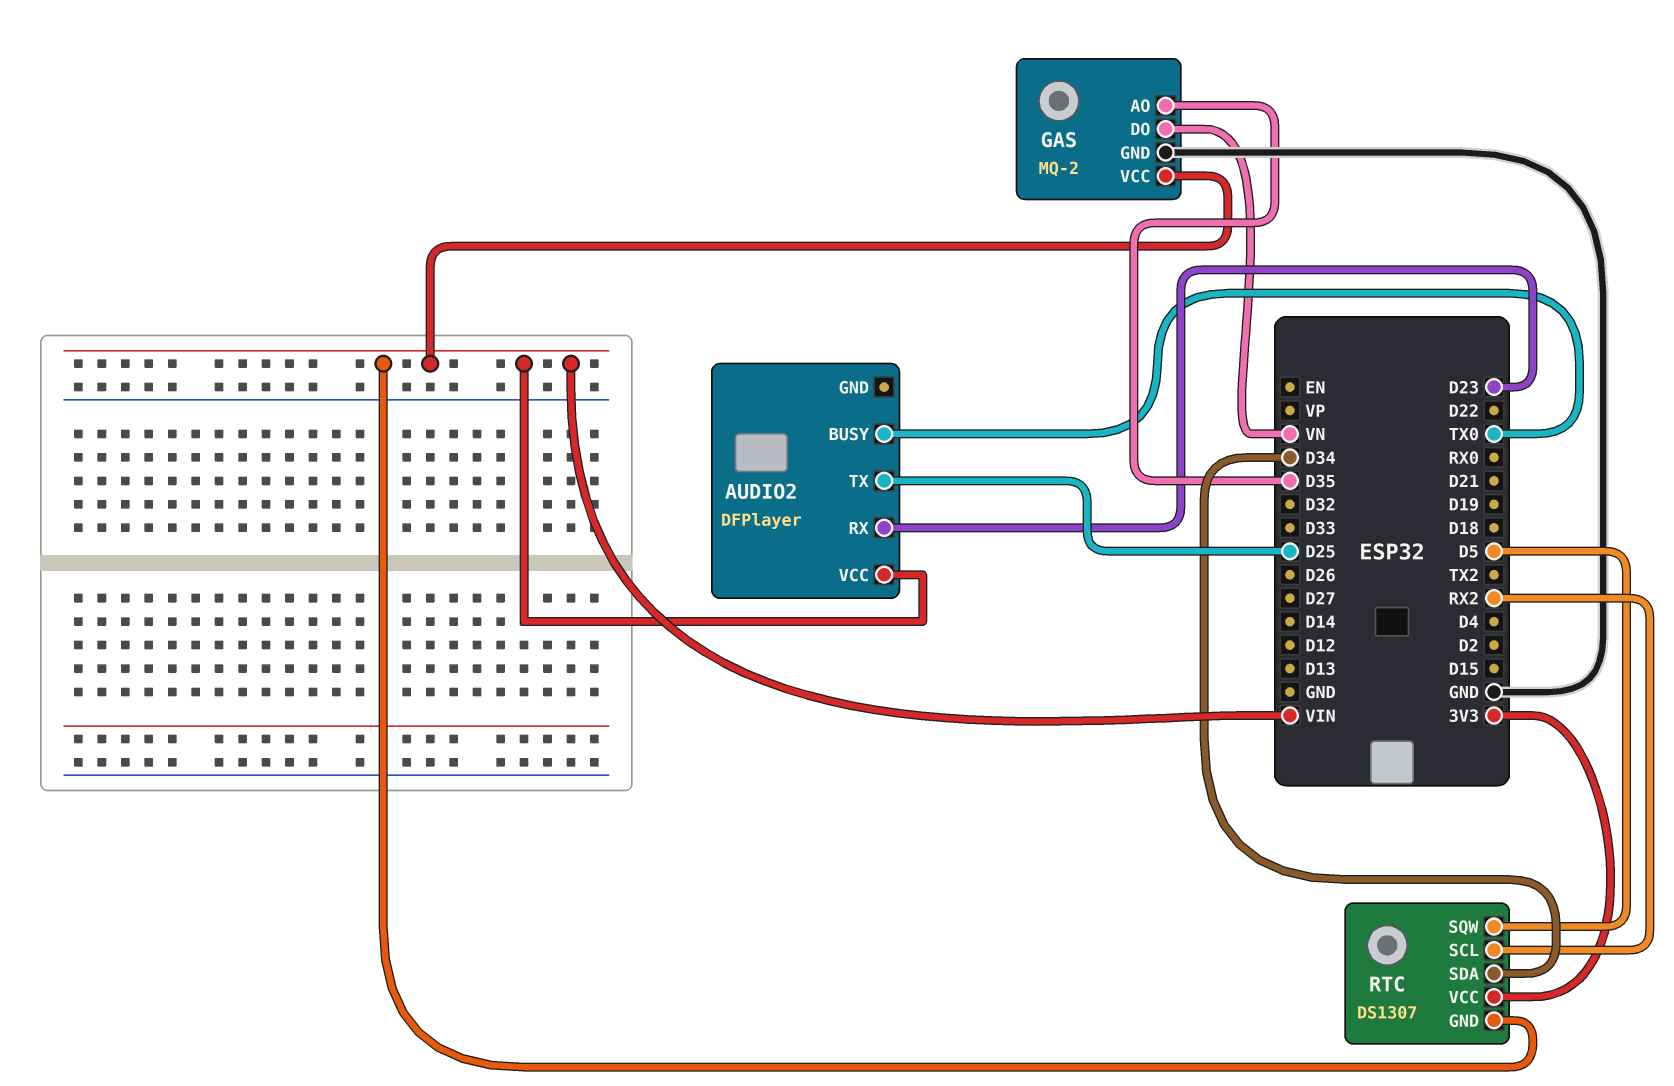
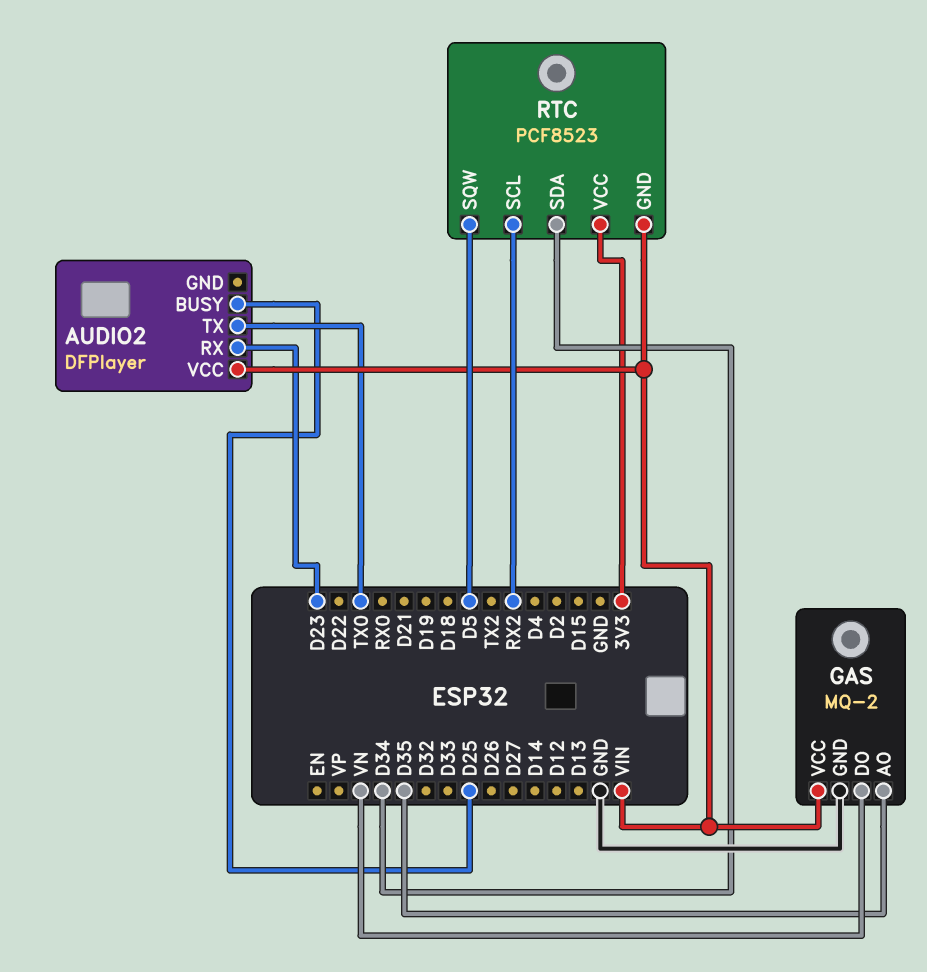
AUDIO2 pin BUSY: TX0 -> D25
AUDIO2 pin TX: D25 -> TX0
RTC: DS1307 -> PCF8523

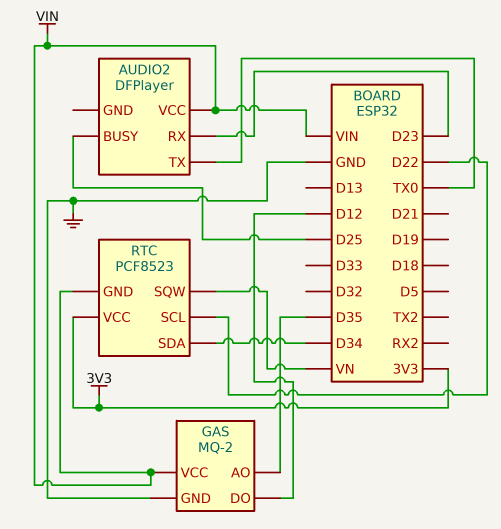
GAS pin DO: VN -> D12
RTC pin SCL: RX2 -> D22
RTC pin SQW: D5 -> VN

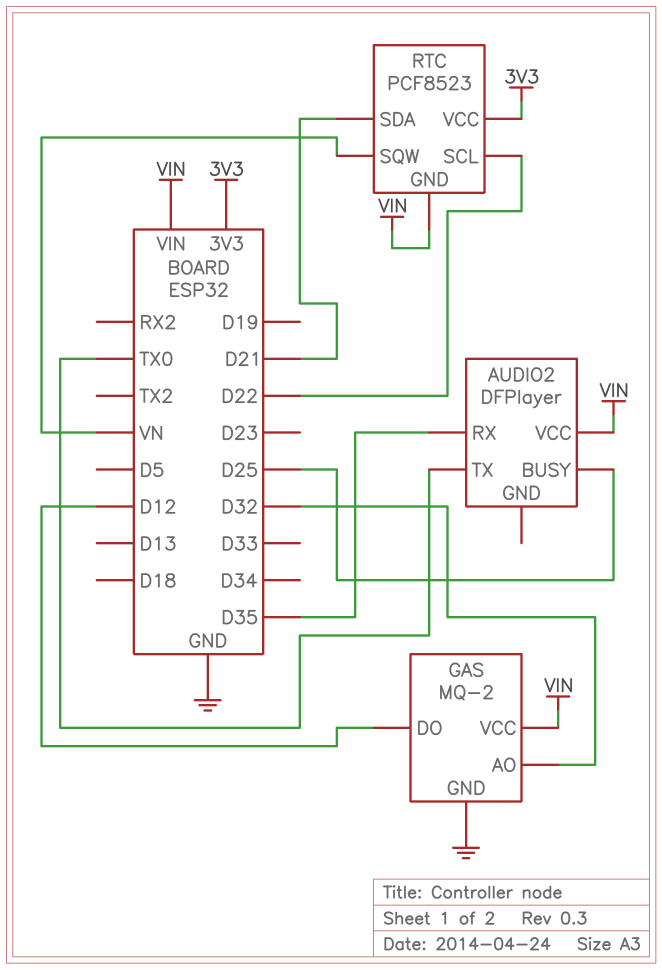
AUDIO2 pin RX: D23 -> D35
GAS pin AO: D35 -> D32
RTC pin SDA: D34 -> D21

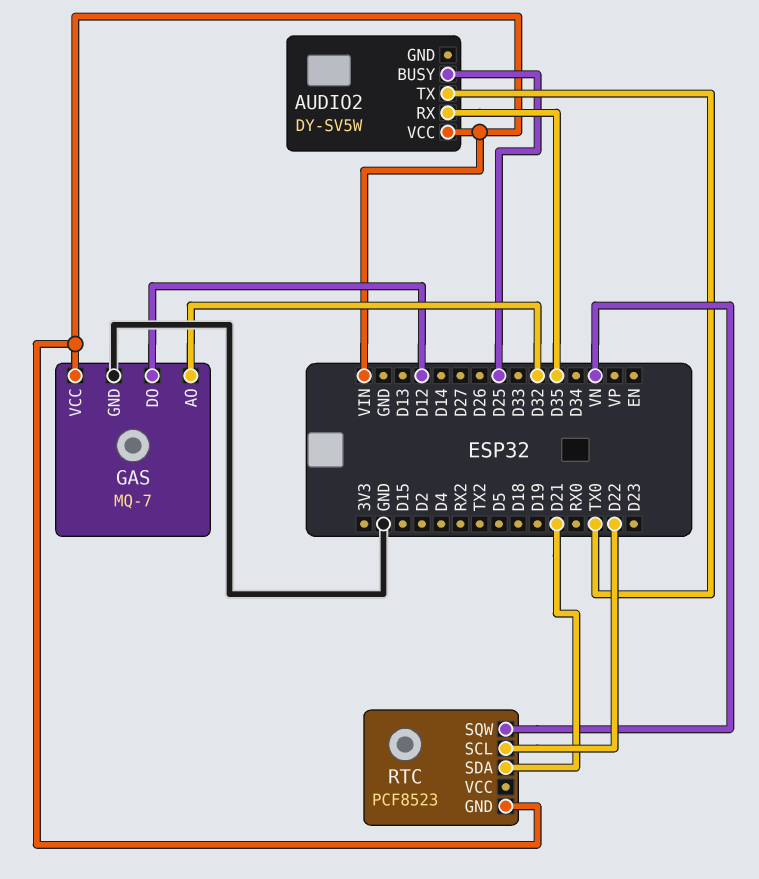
AUDIO2: DFPlayer -> DY-SV5W
GAS: MQ-2 -> MQ-7
RTC pin VCC: 3V3 -> none

